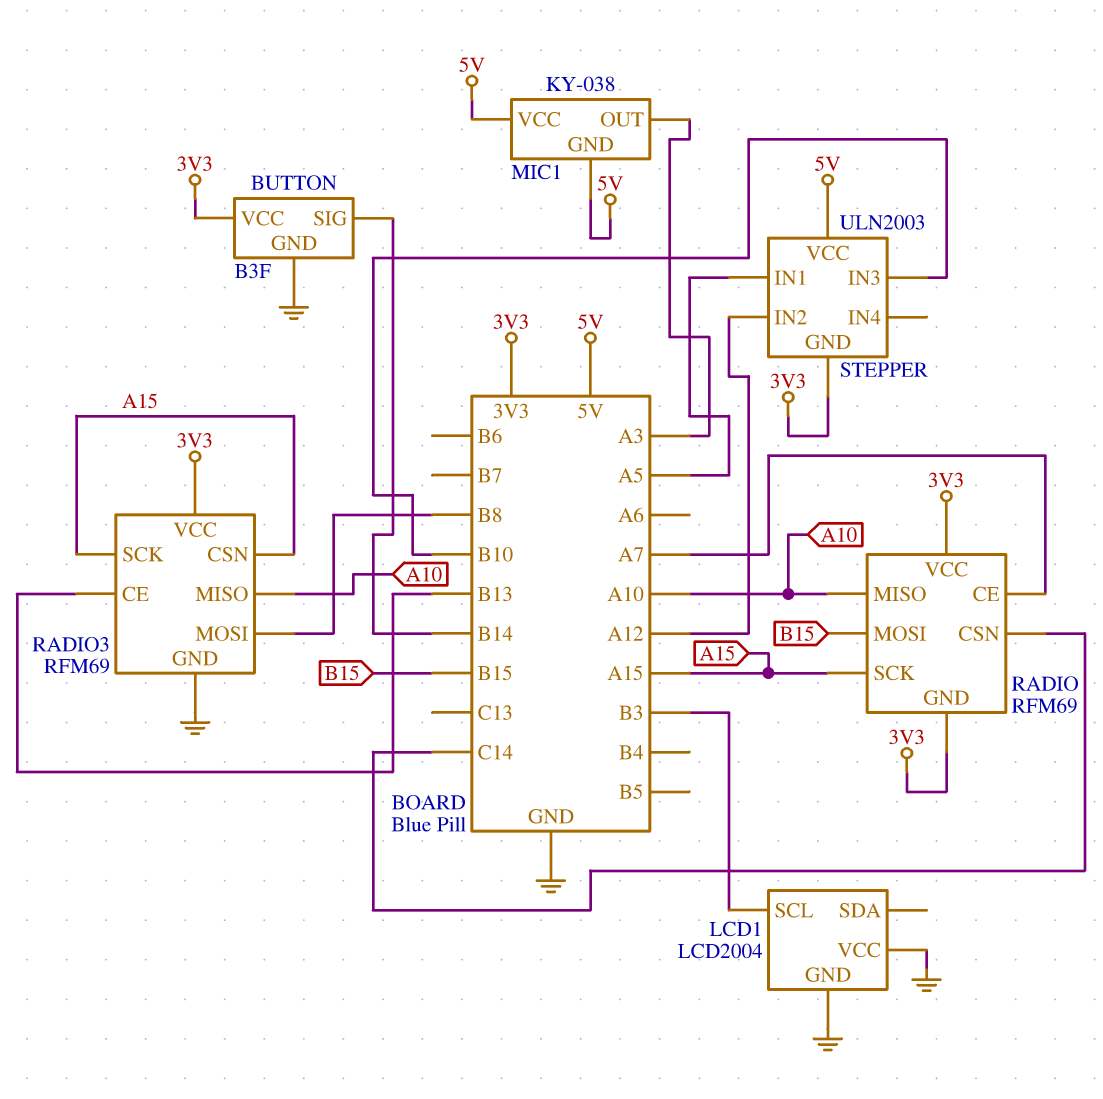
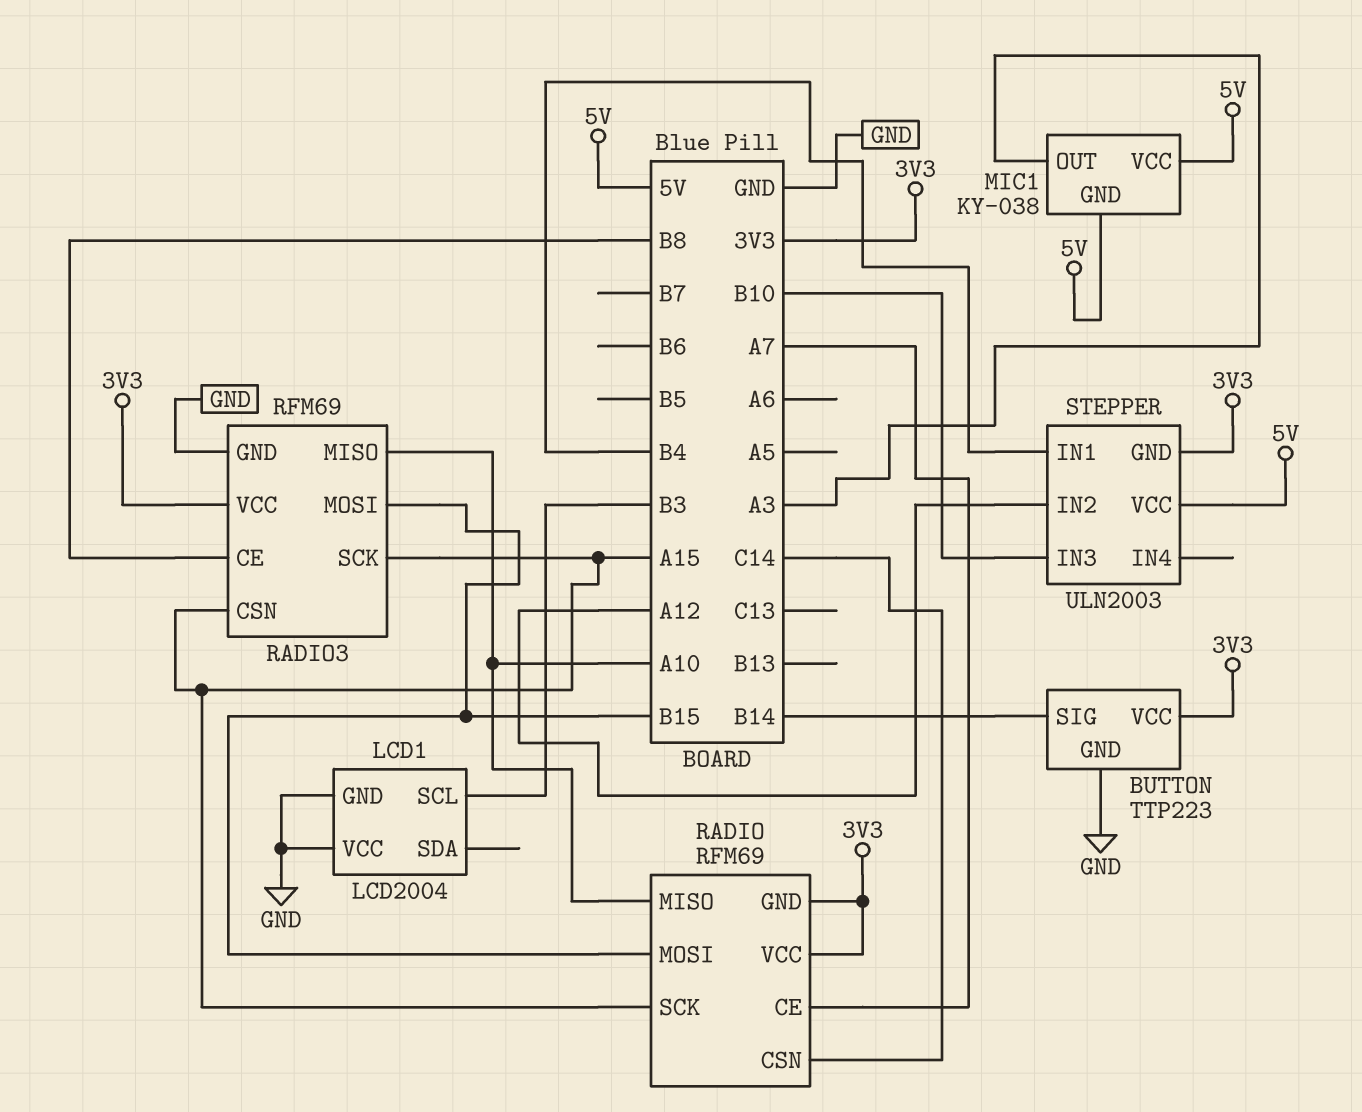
BUTTON: B3F -> TTP223
RADIO3 pin CE: B13 -> B8
RADIO3 pin MOSI: B8 -> B15
STEPPER pin IN1: A5 -> B4

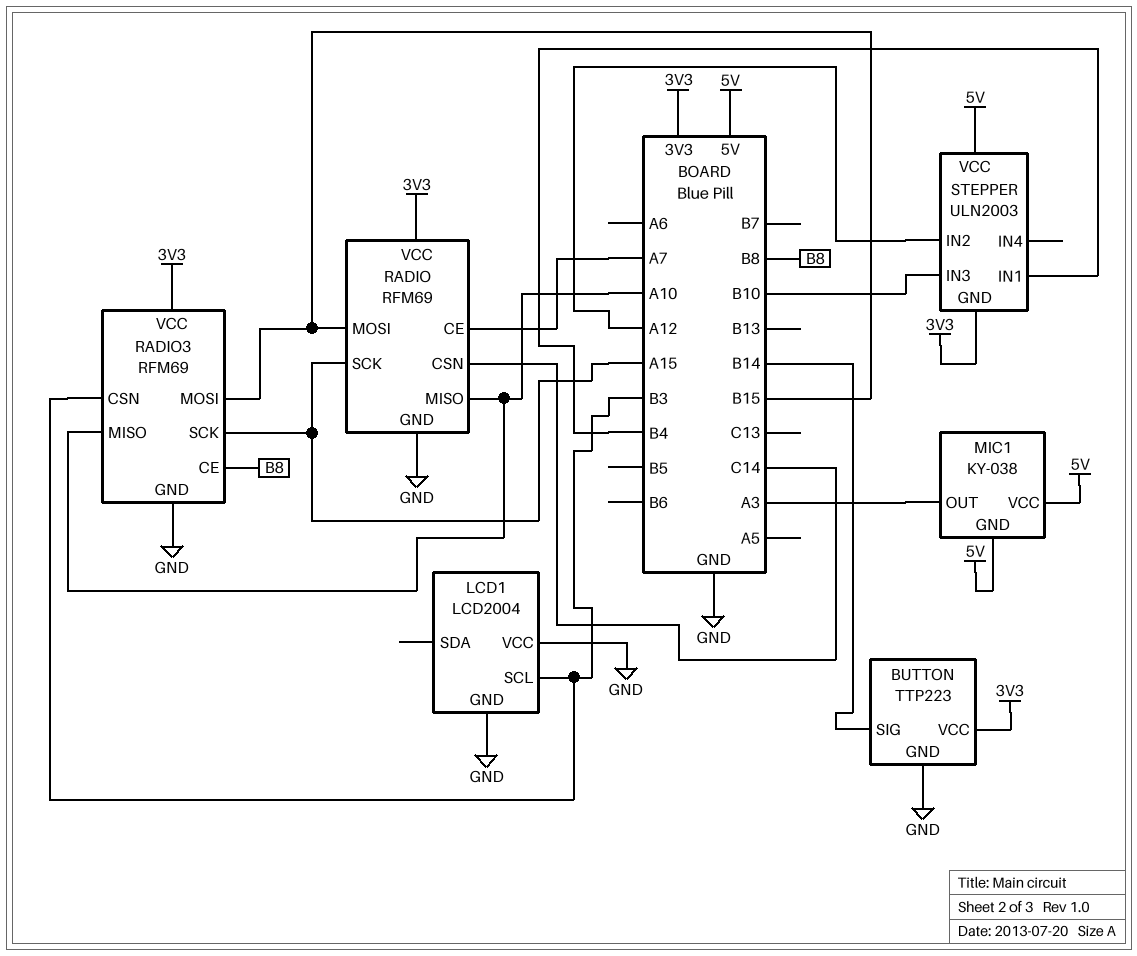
RADIO pin GND: 3V3 -> GND
RADIO3 pin CSN: A15 -> B3

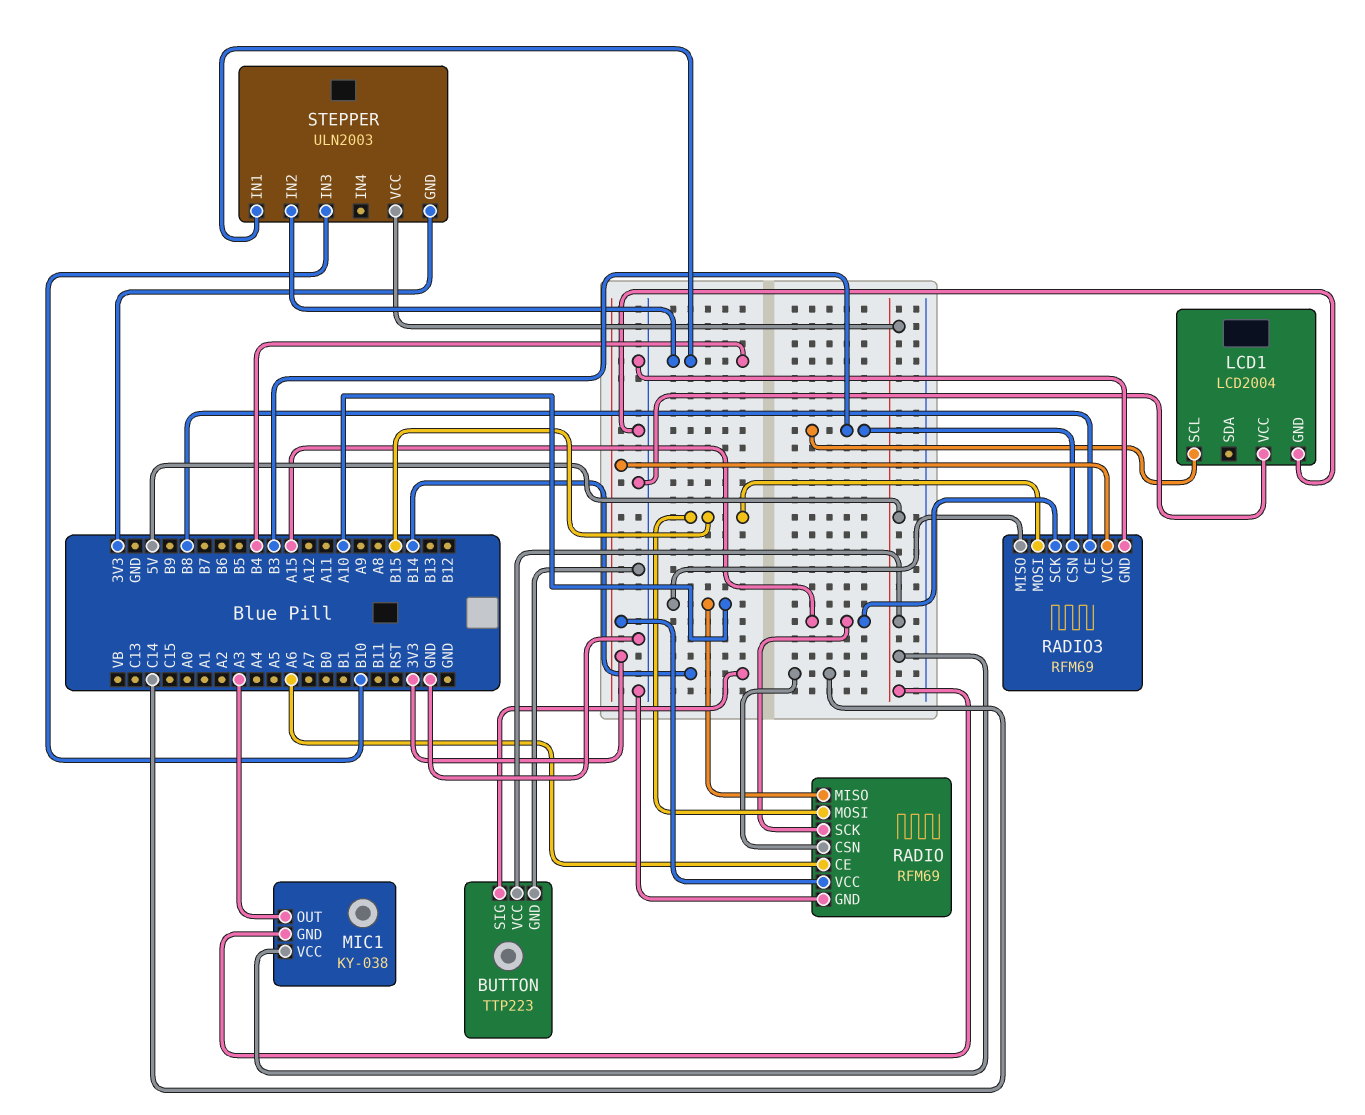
BUTTON pin VCC: 3V3 -> 5V
RADIO pin CE: A7 -> A6
STEPPER pin IN2: A12 -> B4

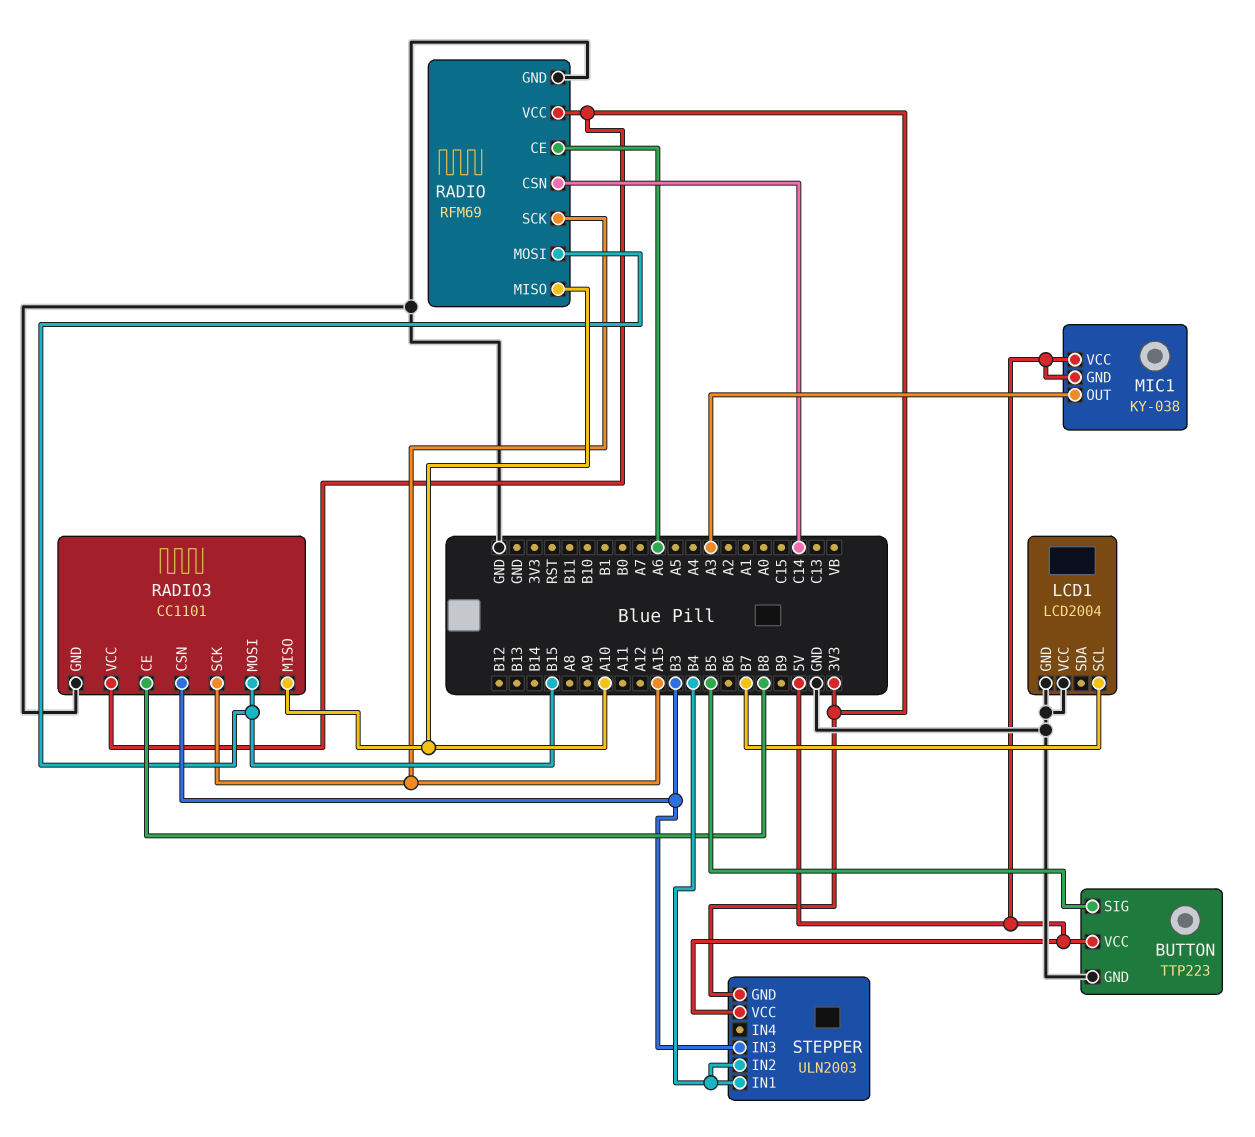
BUTTON pin SIG: B14 -> B5
LCD1 pin SCL: B3 -> B7
RADIO3: RFM69 -> CC1101
STEPPER pin IN3: B10 -> B3

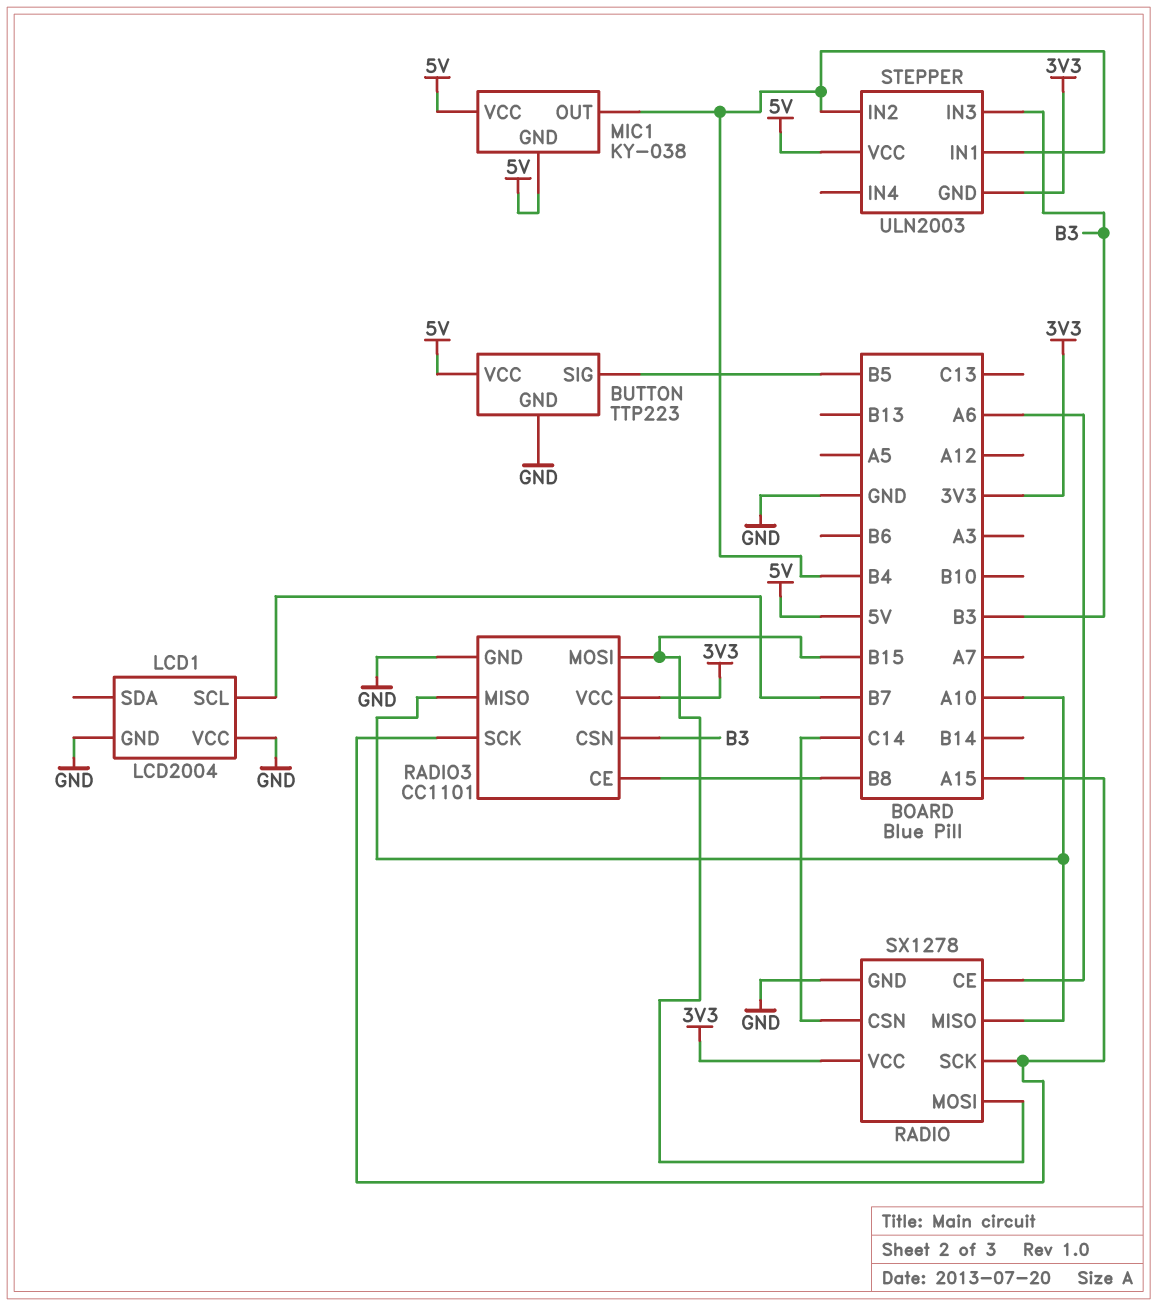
MIC1 pin OUT: A3 -> B4
RADIO: RFM69 -> SX1278

